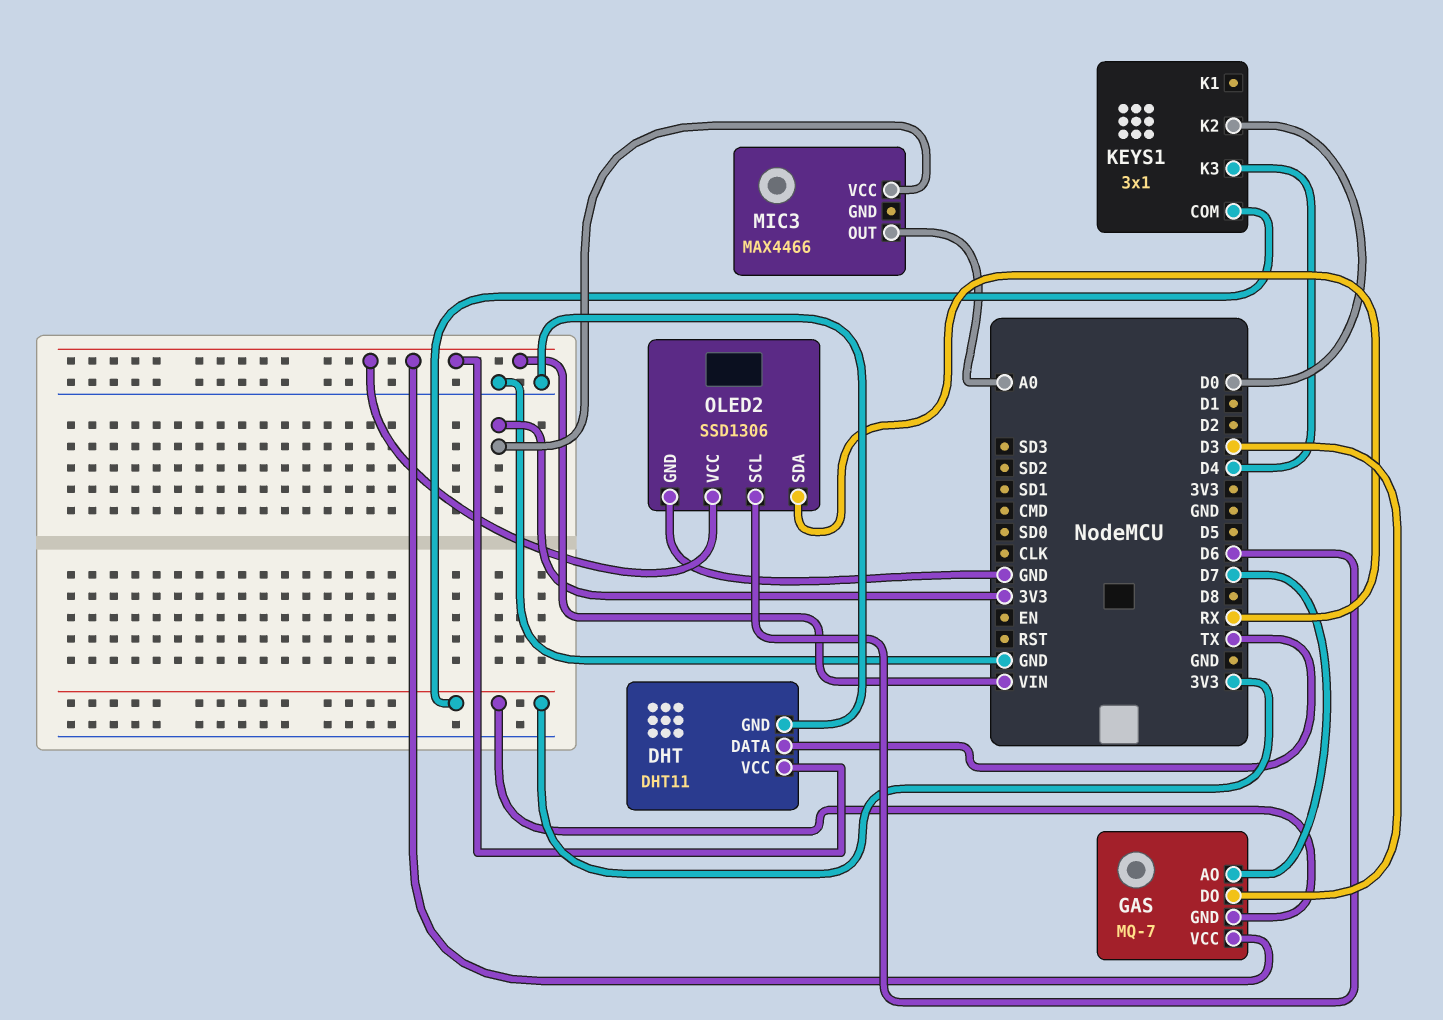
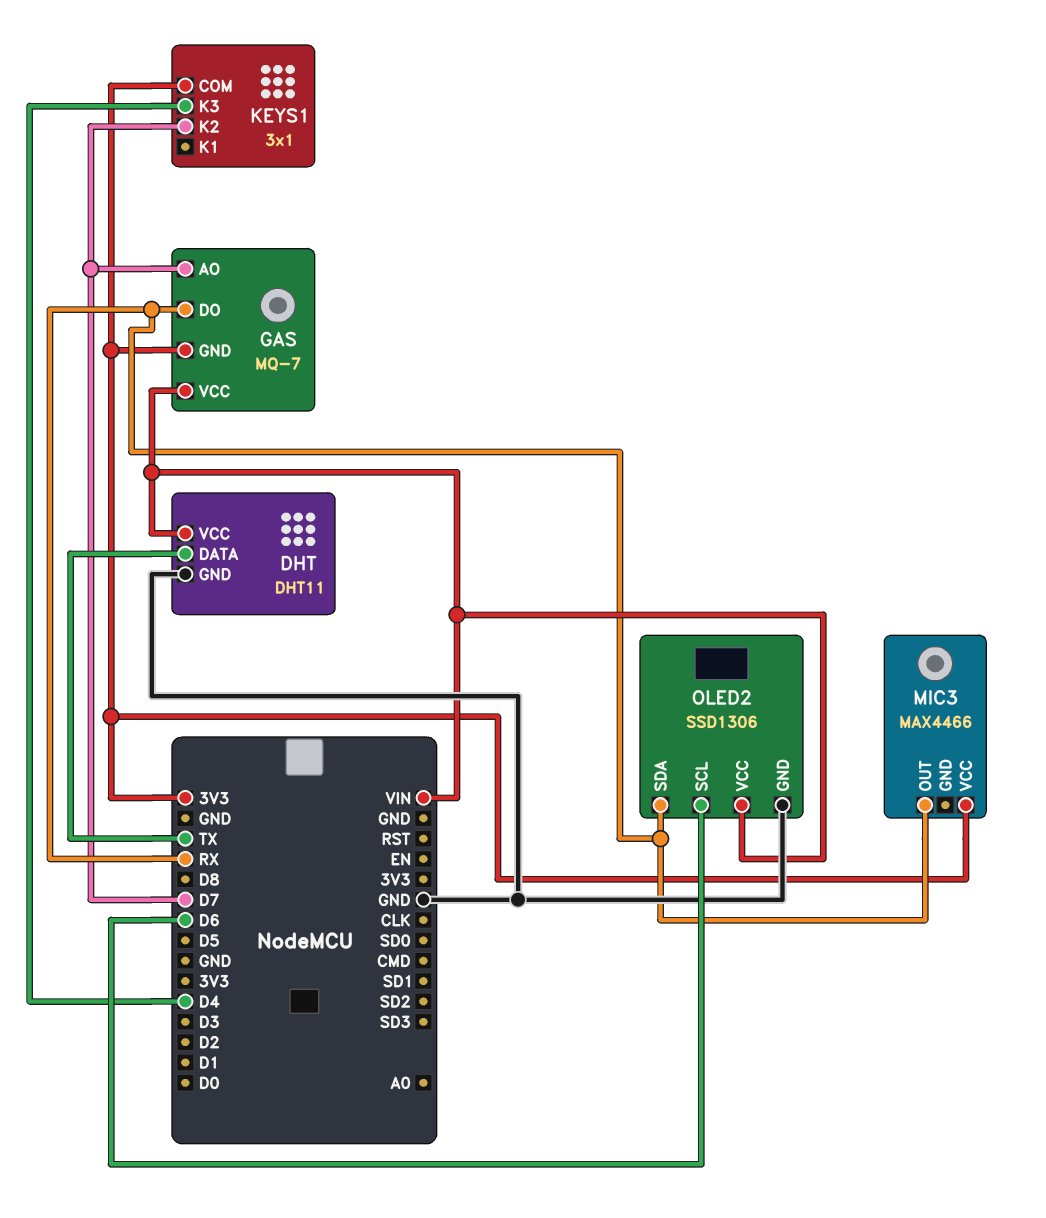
GAS pin DO: D3 -> RX
KEYS1 pin K2: D0 -> D7
MIC3 pin OUT: A0 -> RX

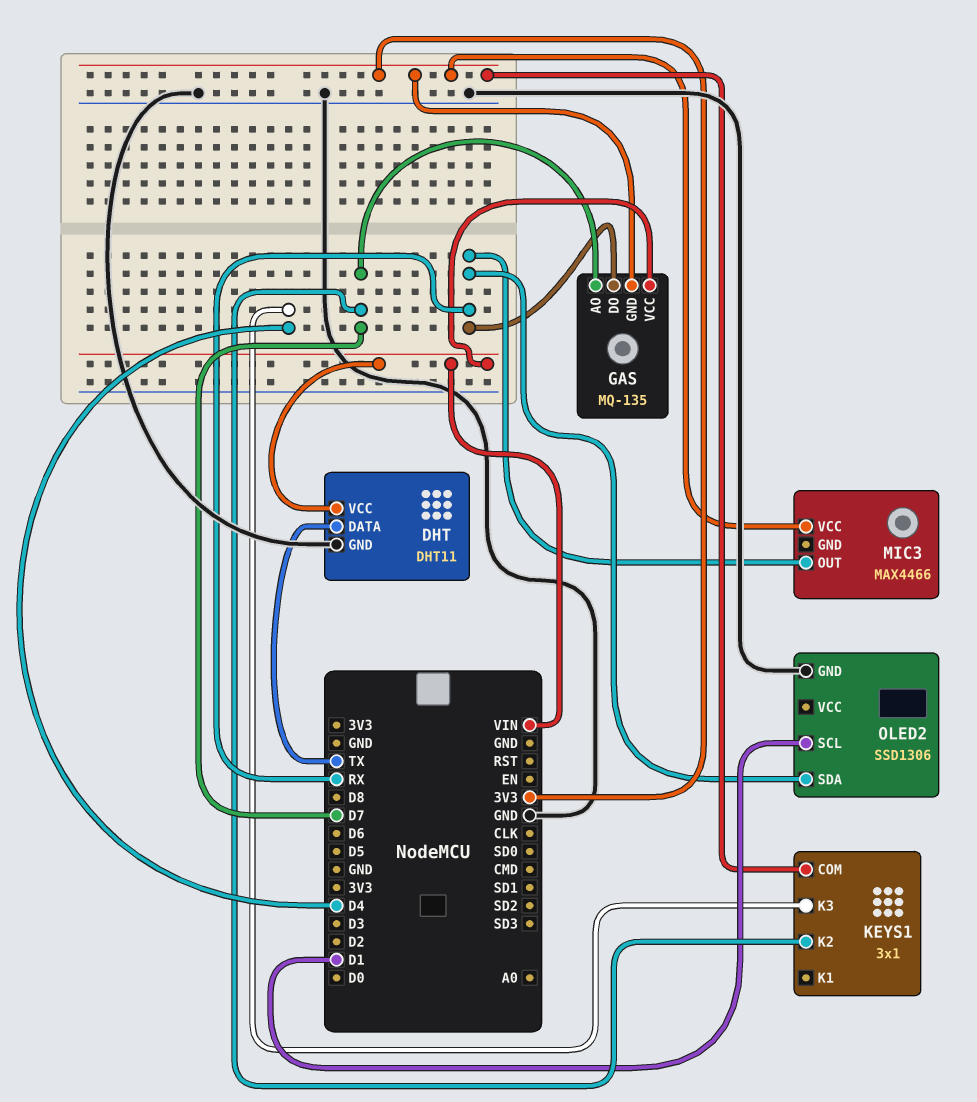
GAS: MQ-7 -> MQ-135
OLED2 pin SCL: D6 -> D1
OLED2 pin VCC: VIN -> none

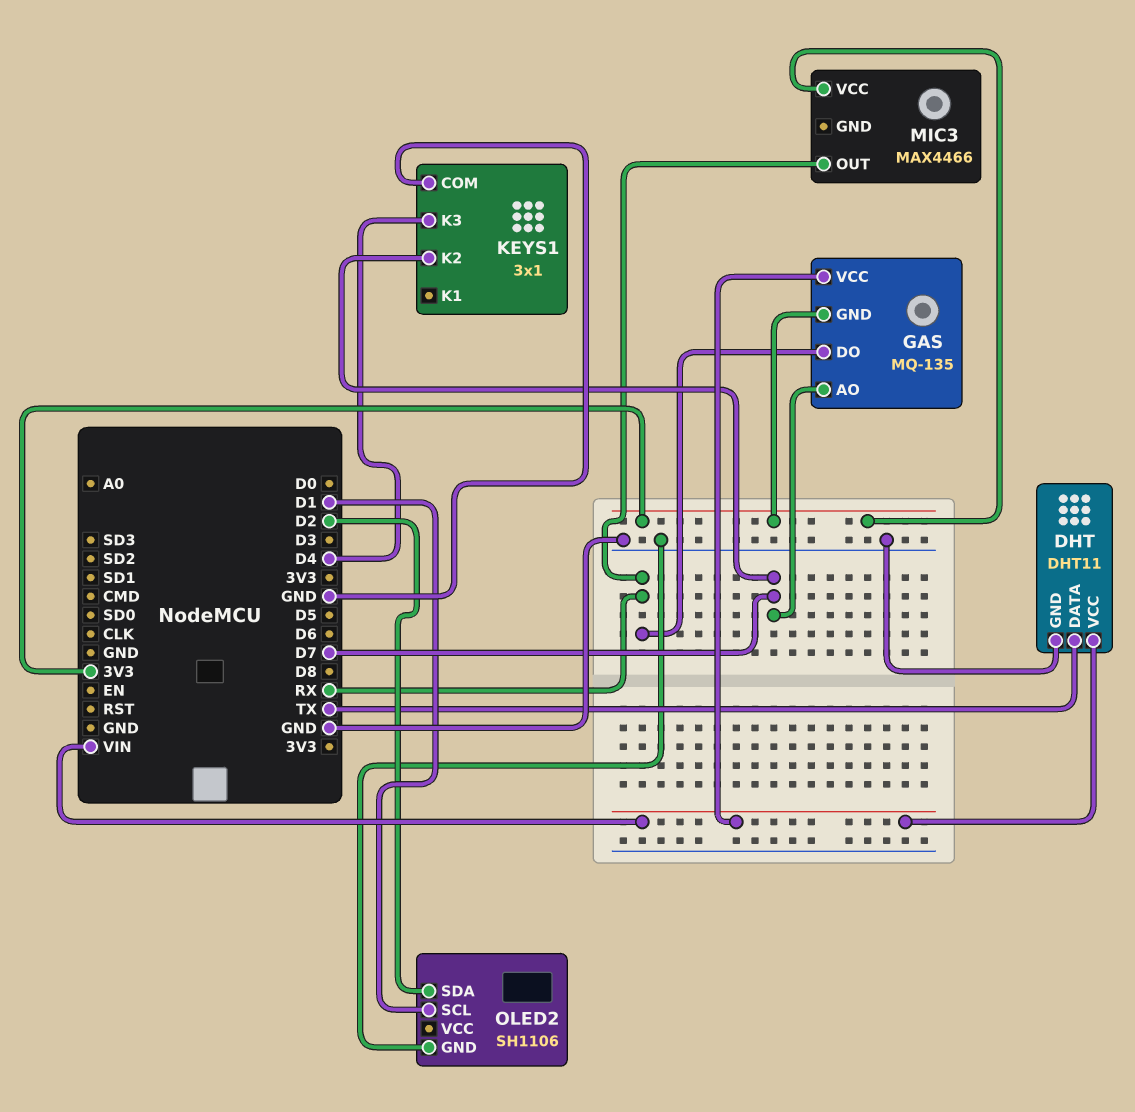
KEYS1 pin COM: 3V3 -> GND
OLED2: SSD1306 -> SH1106
OLED2 pin SDA: RX -> D2

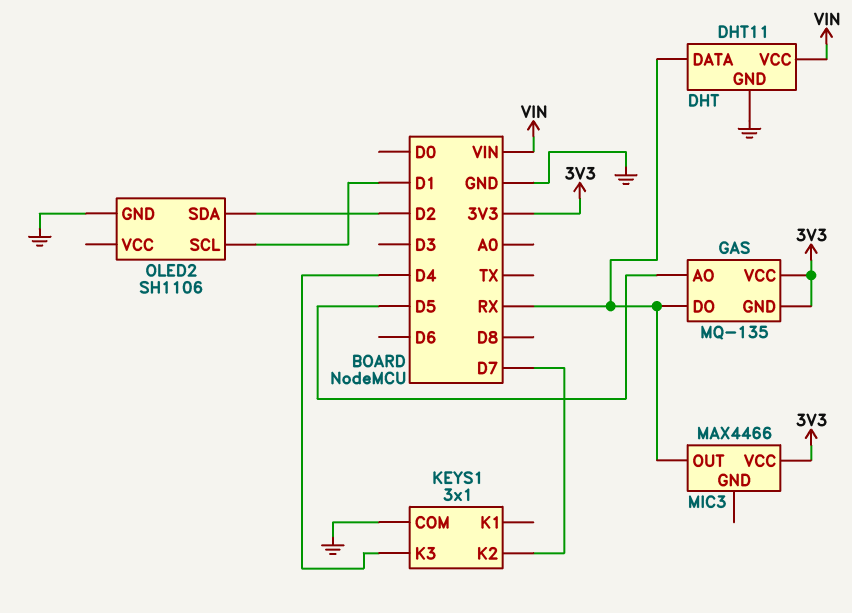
DHT pin DATA: TX -> RX
GAS pin AO: D7 -> D5
GAS pin VCC: VIN -> 3V3

